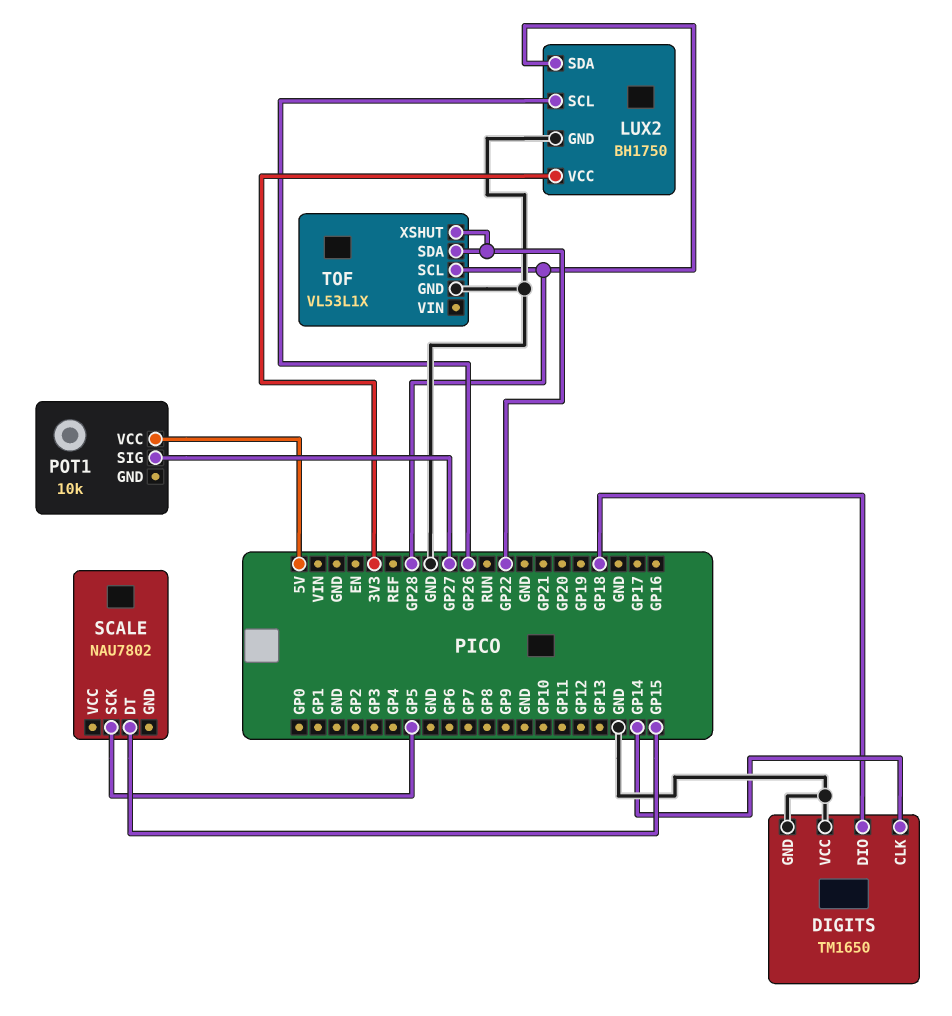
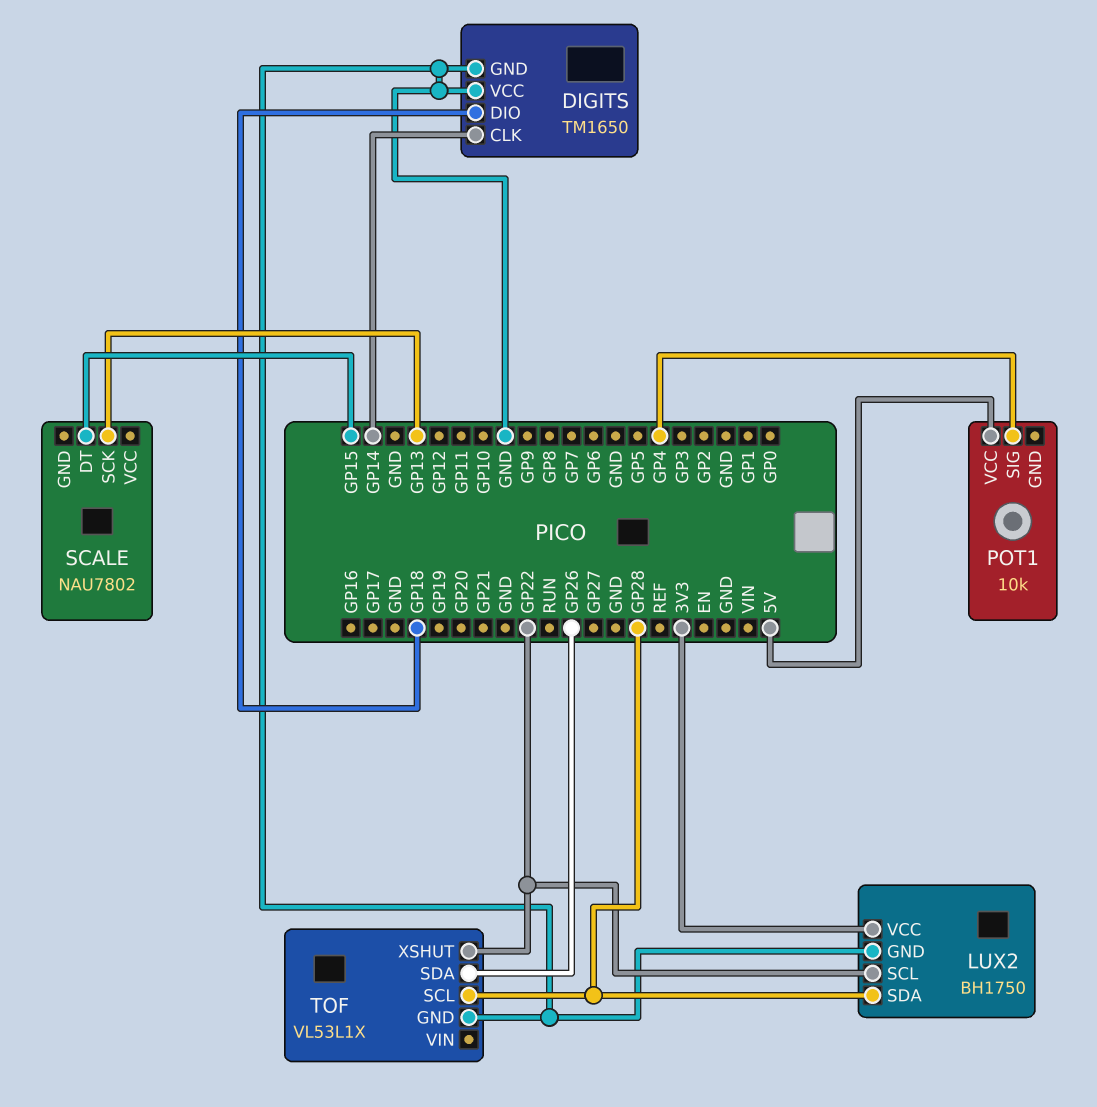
LUX2 pin SCL: GP26 -> GP22
POT1 pin SIG: GP27 -> GP4
SCALE pin SCK: GP5 -> GP13
TOF pin SDA: GP22 -> GP26

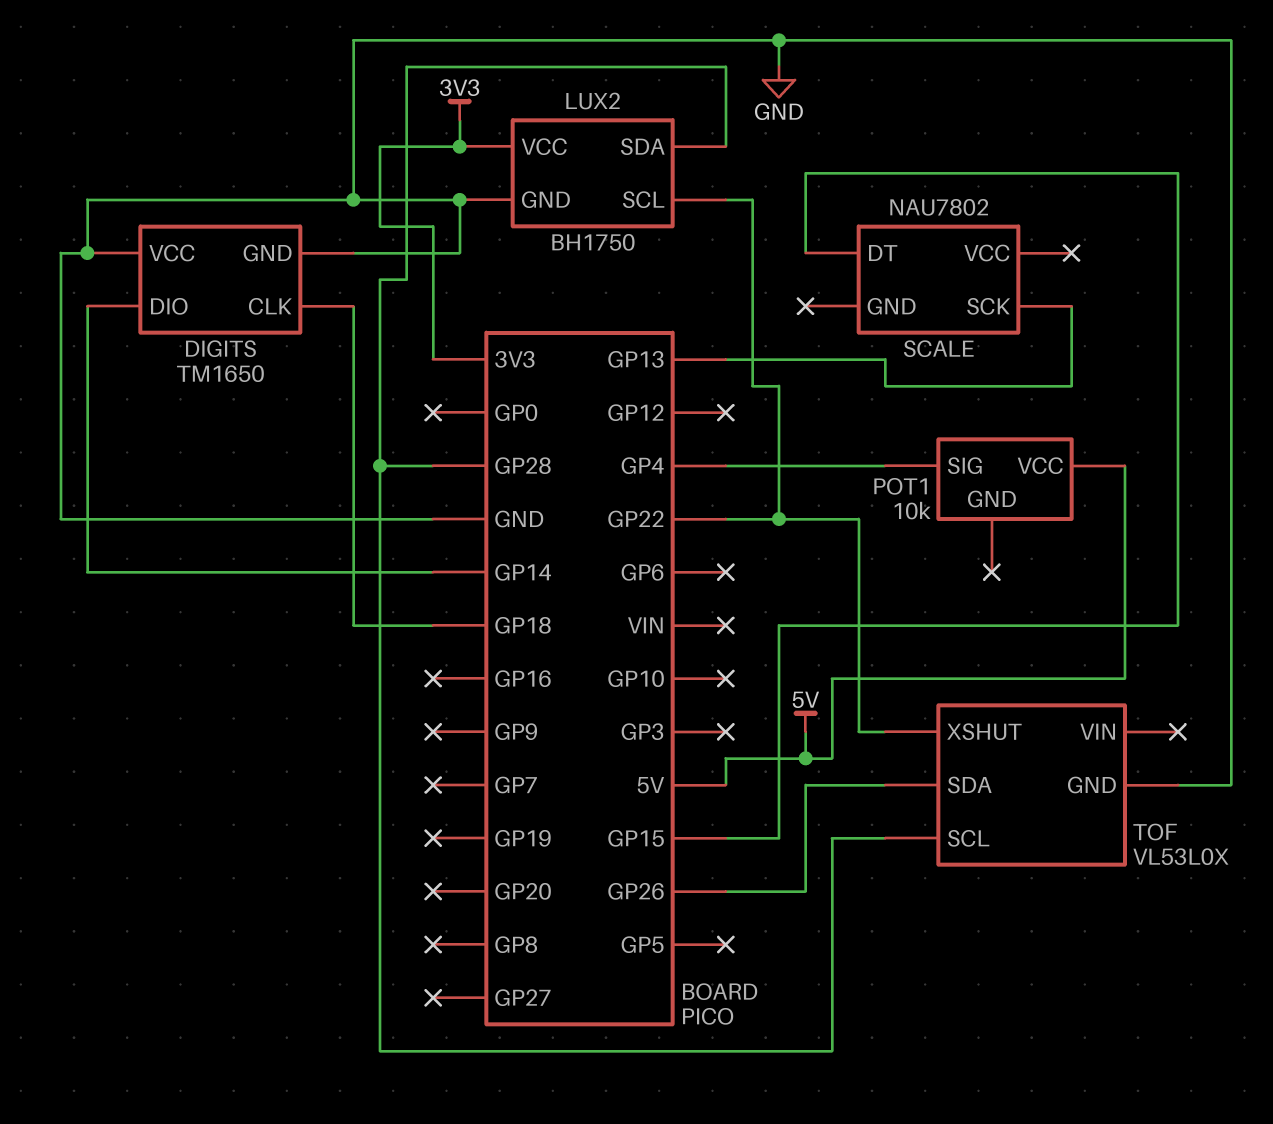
DIGITS pin CLK: GP14 -> GP18
DIGITS pin DIO: GP18 -> GP14
TOF: VL53L1X -> VL53L0X

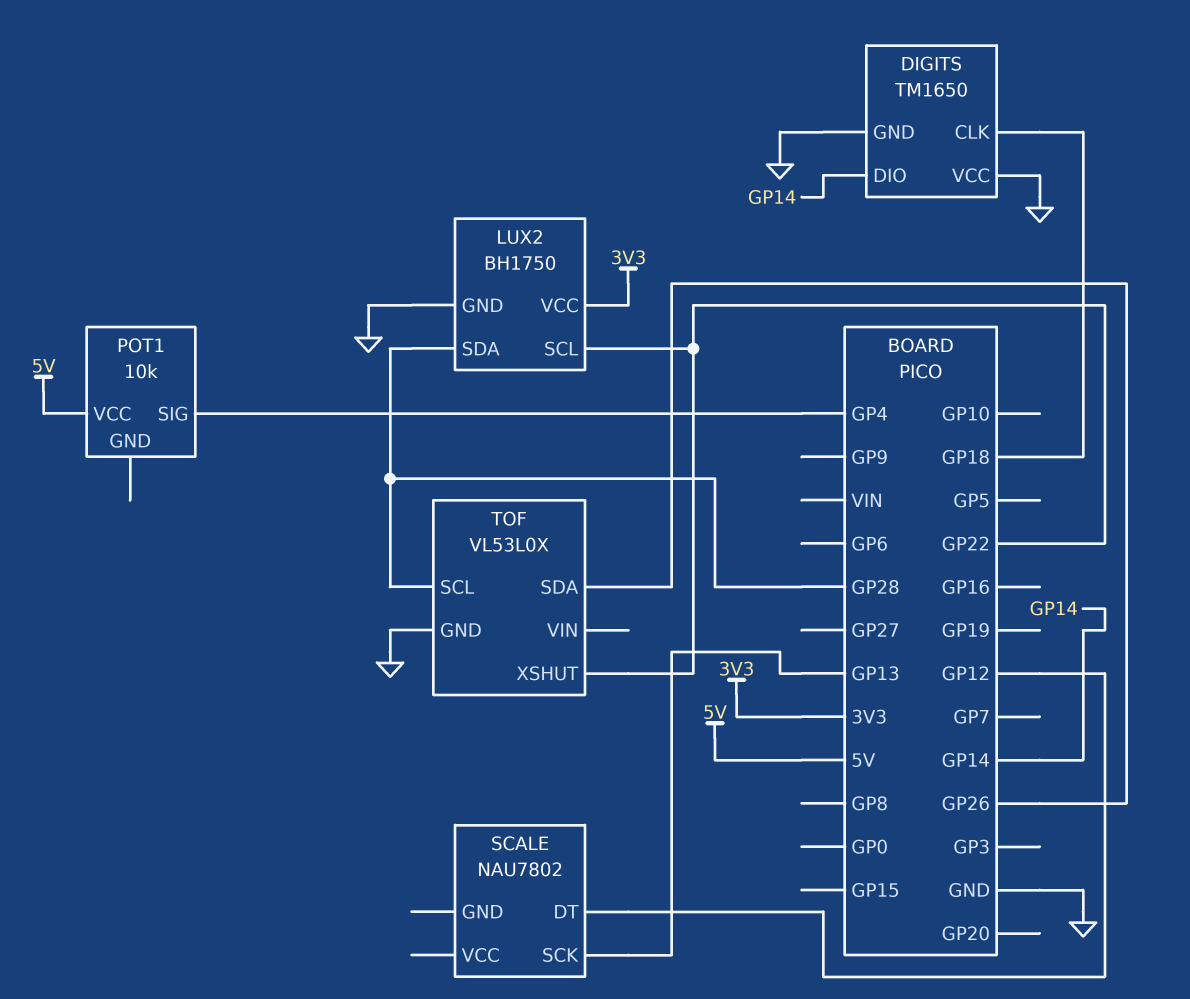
SCALE pin DT: GP15 -> GP12

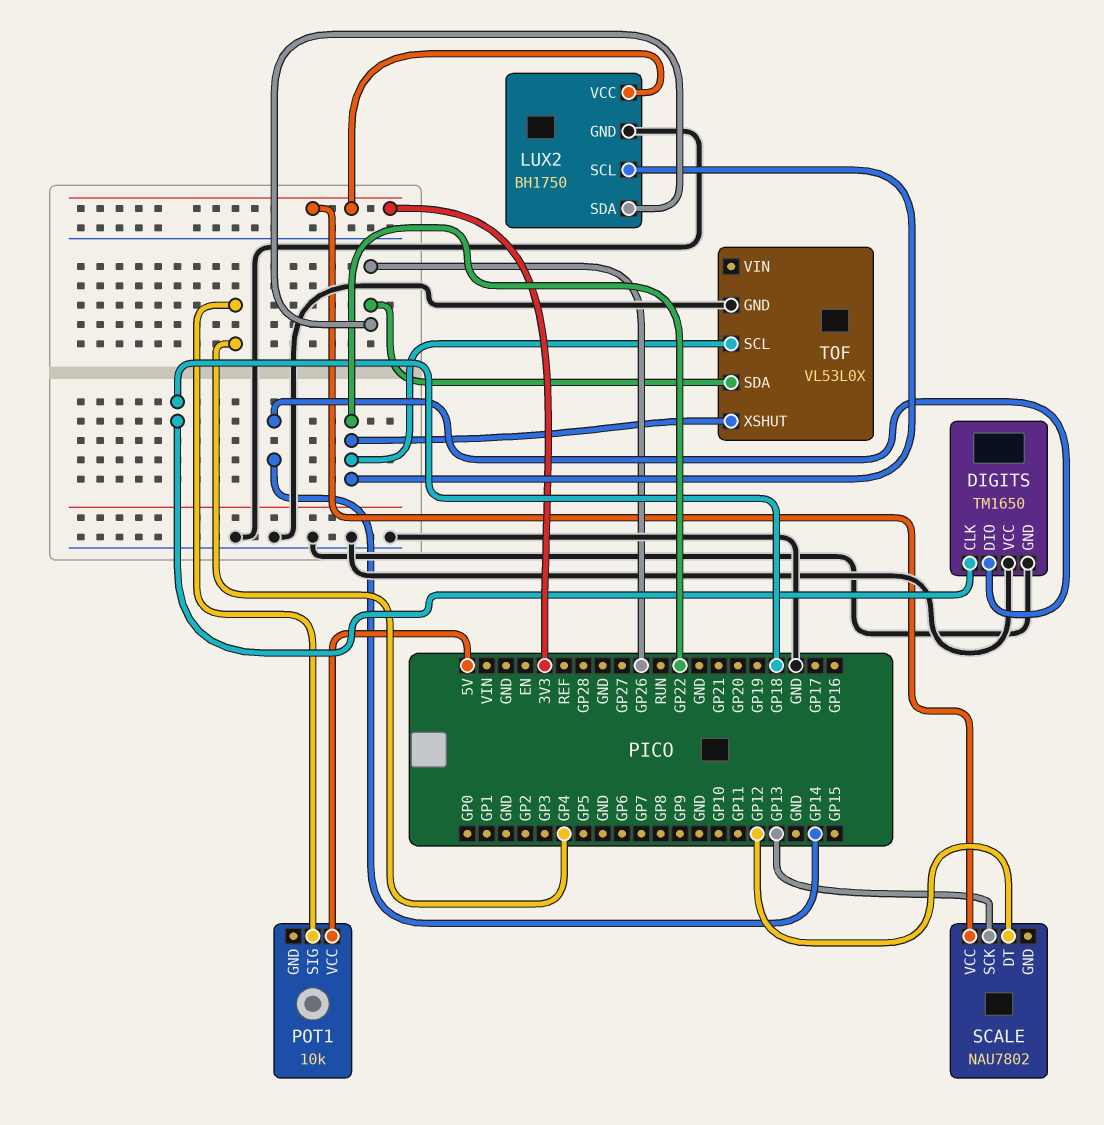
LUX2 pin SDA: GP28 -> GP26
SCALE pin VCC: none -> 3V3
TOF pin SCL: GP28 -> GP22

